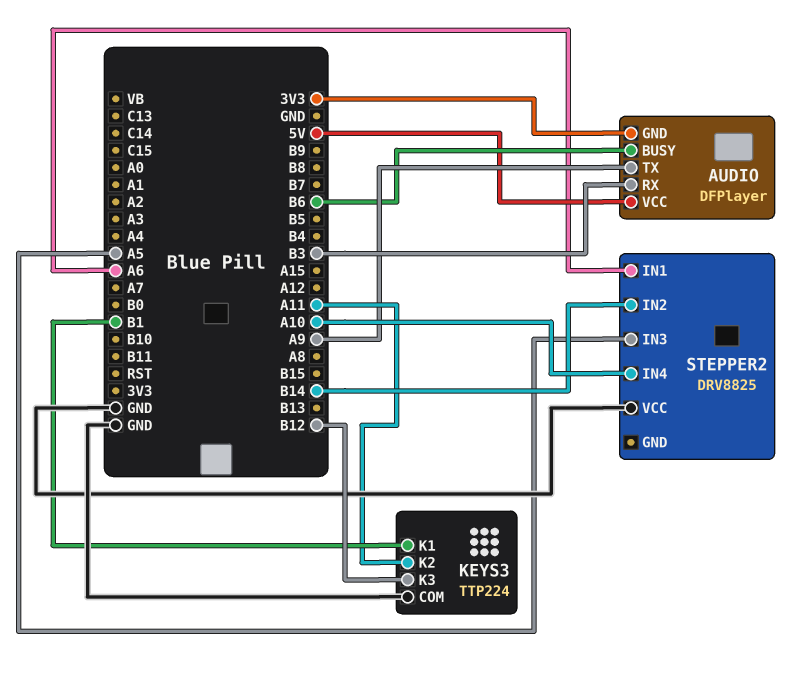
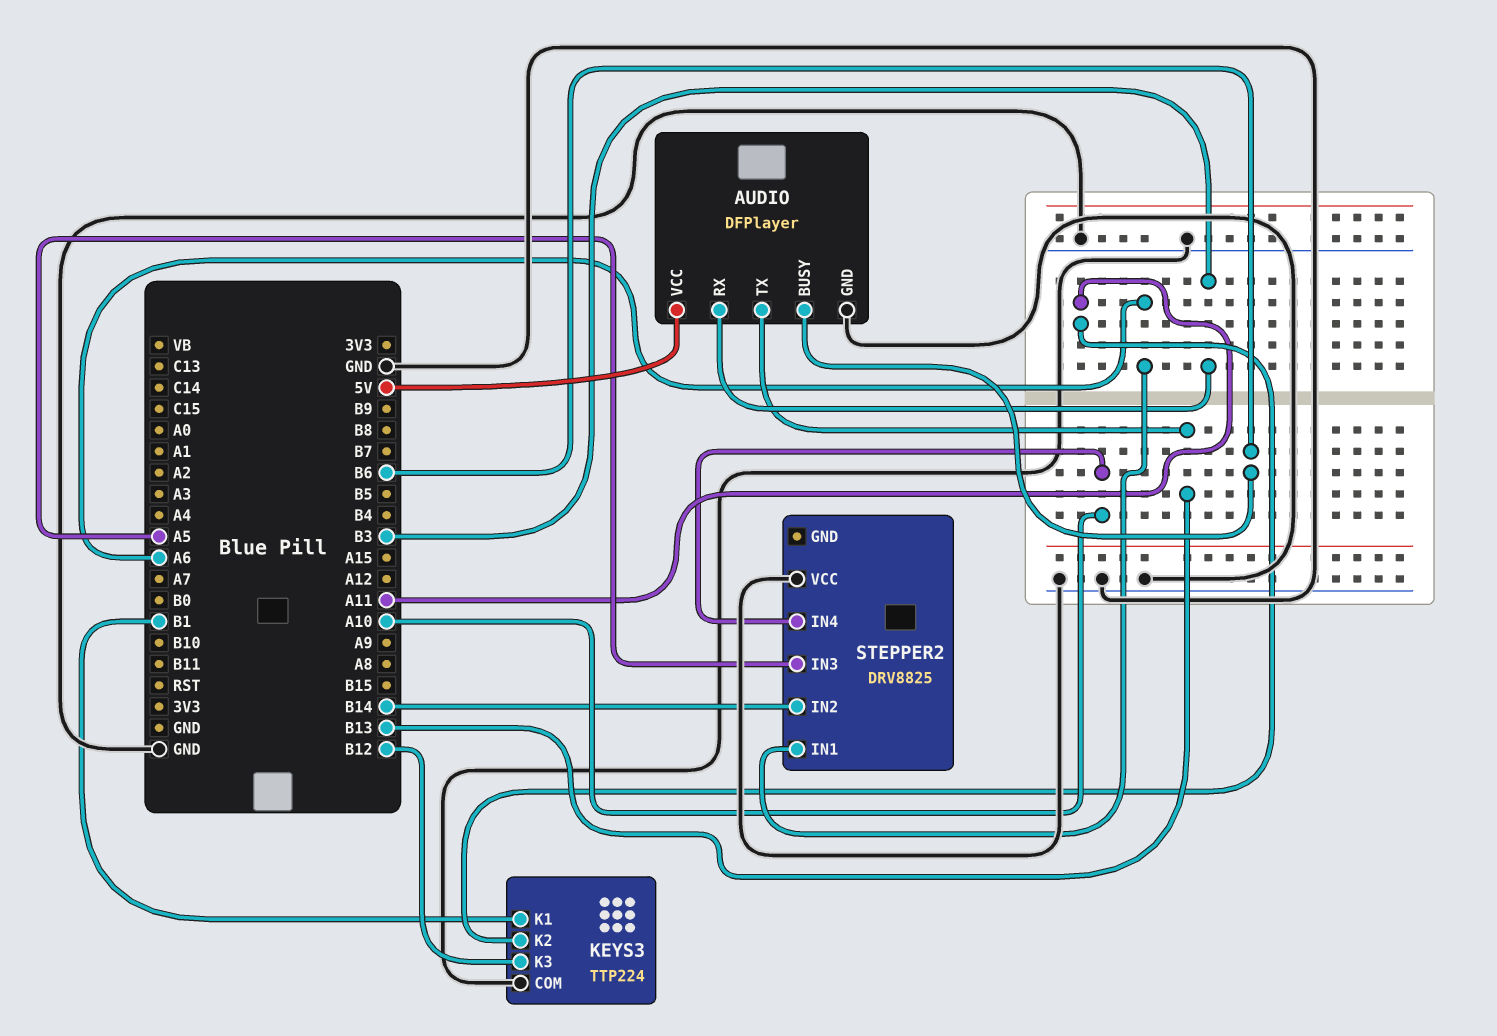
AUDIO pin GND: 3V3 -> GND
AUDIO pin TX: A9 -> B13

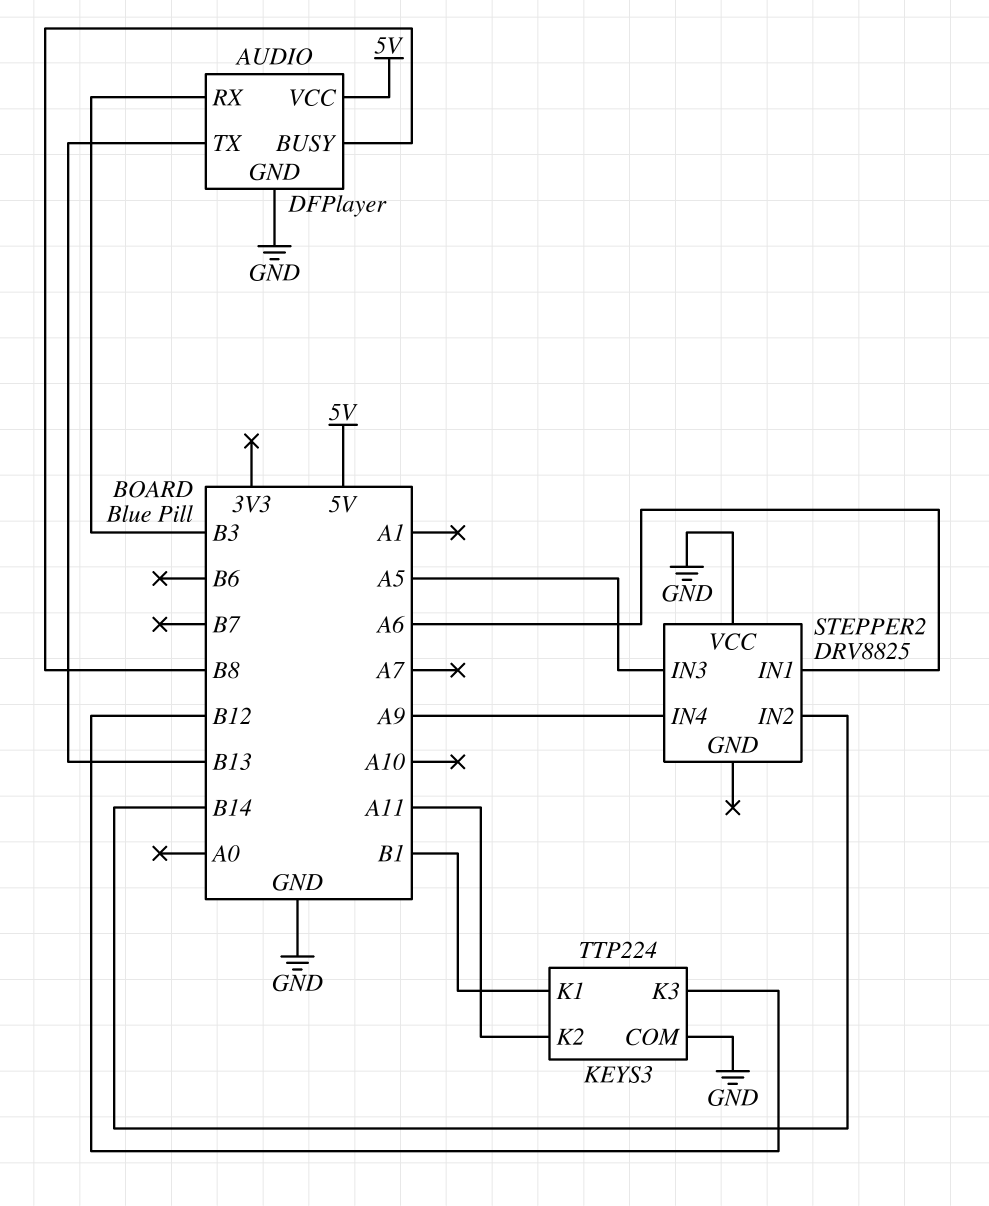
AUDIO pin BUSY: B6 -> B8
STEPPER2 pin IN4: A10 -> A9

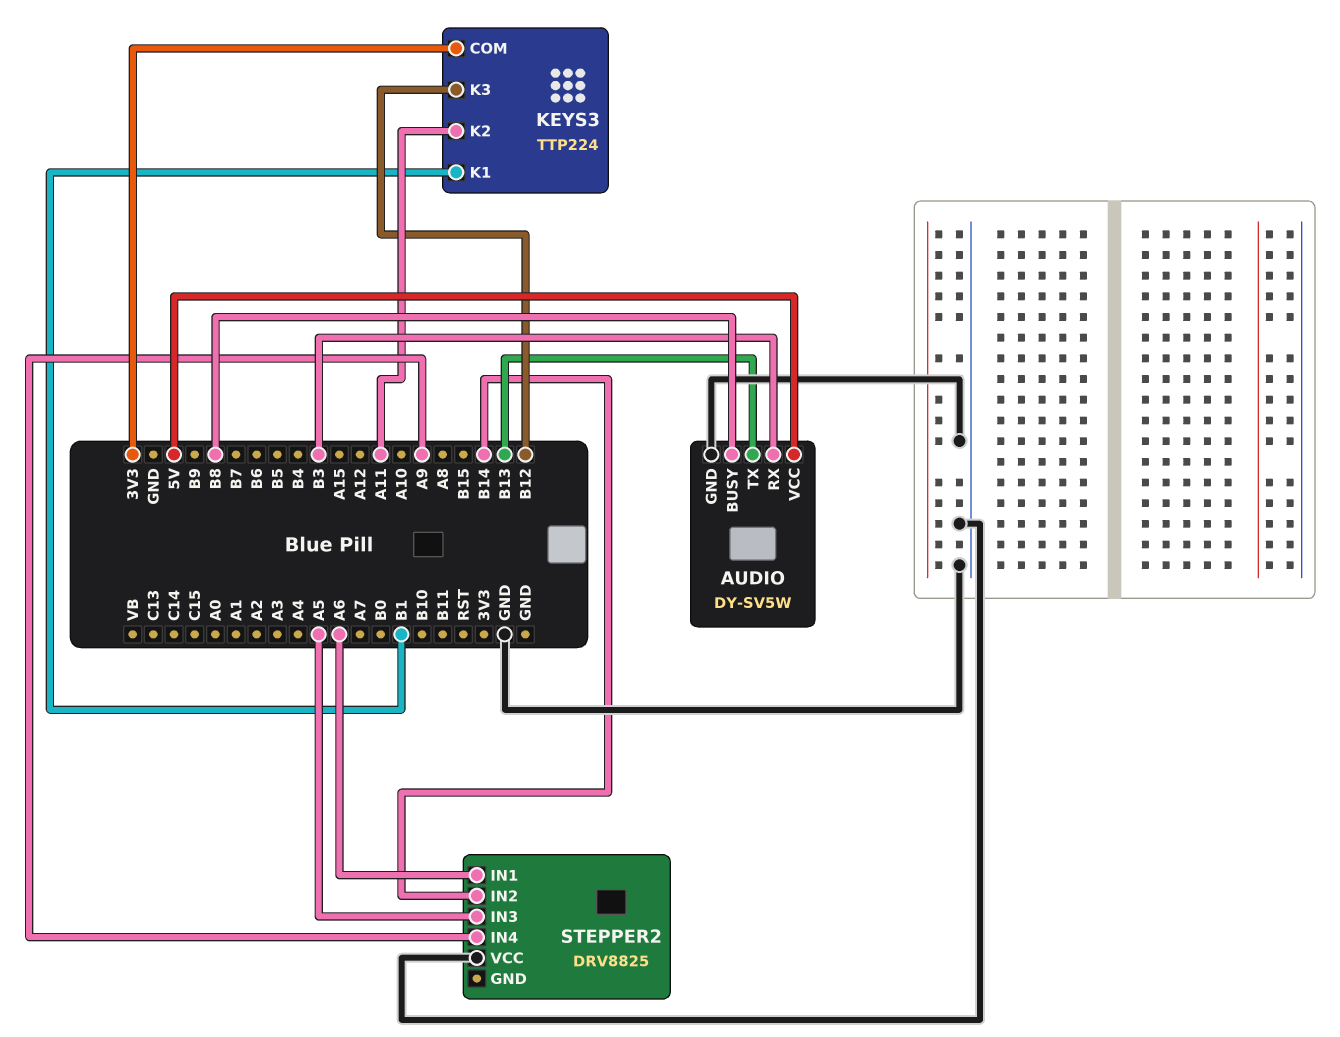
AUDIO: DFPlayer -> DY-SV5W
KEYS3 pin COM: GND -> 3V3

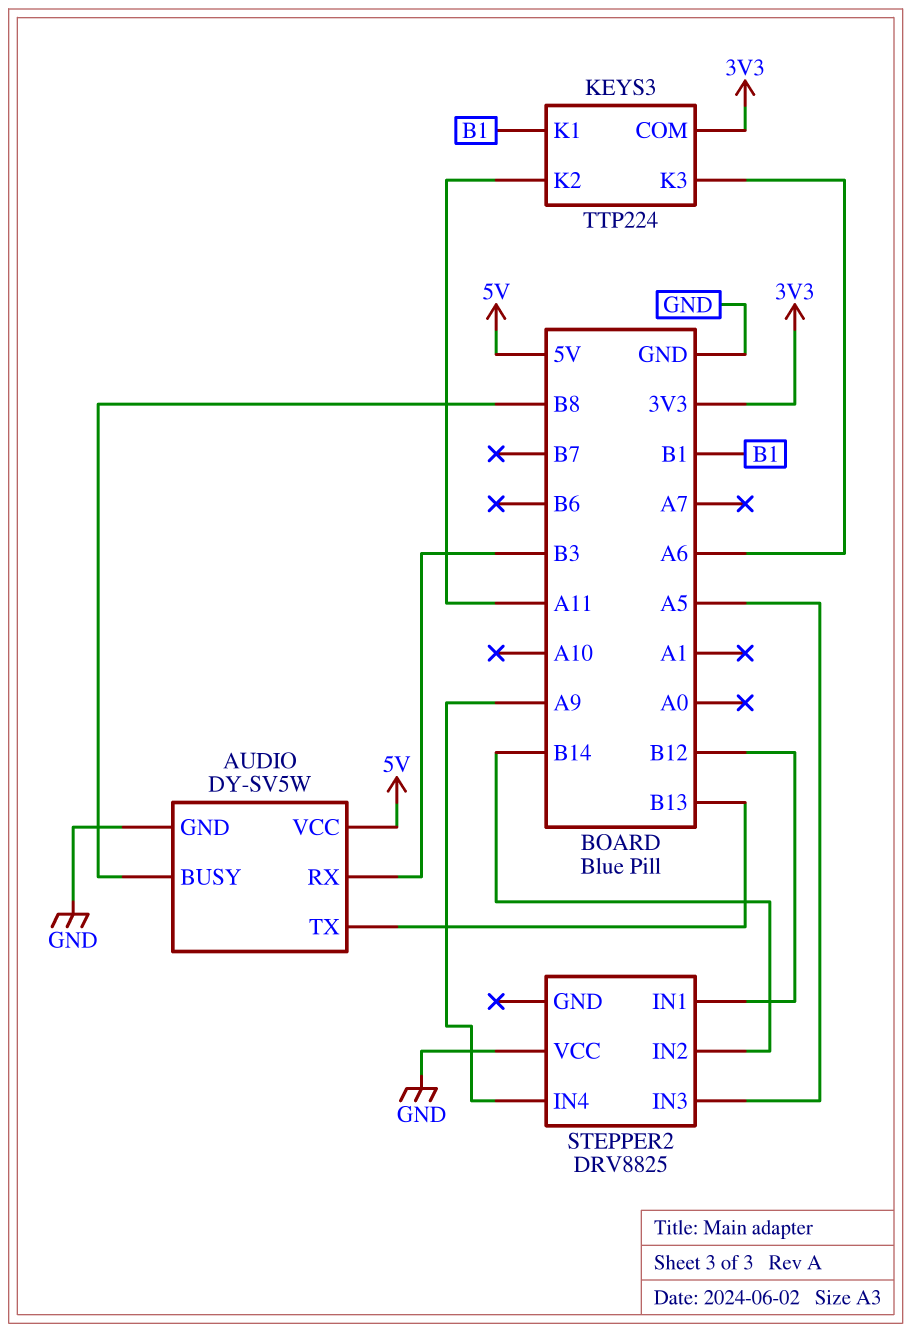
KEYS3 pin K3: B12 -> A6
STEPPER2 pin IN1: A6 -> B12

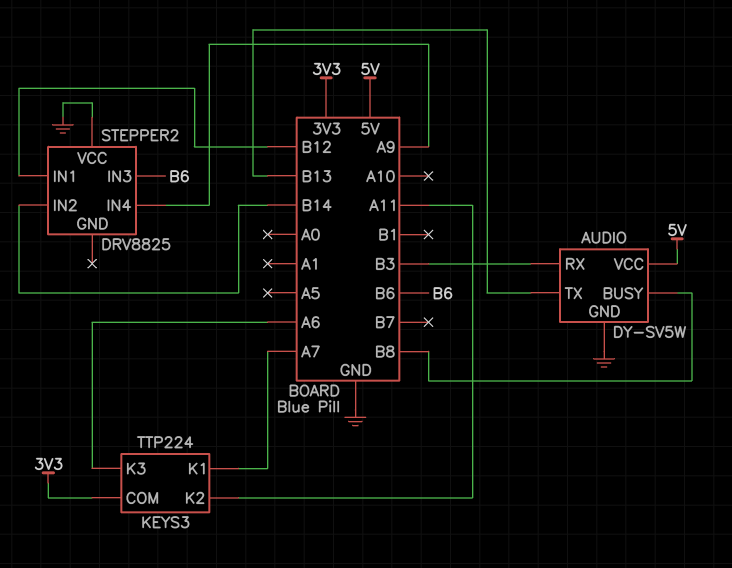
KEYS3 pin K1: B1 -> A7
STEPPER2 pin IN3: A5 -> B6

